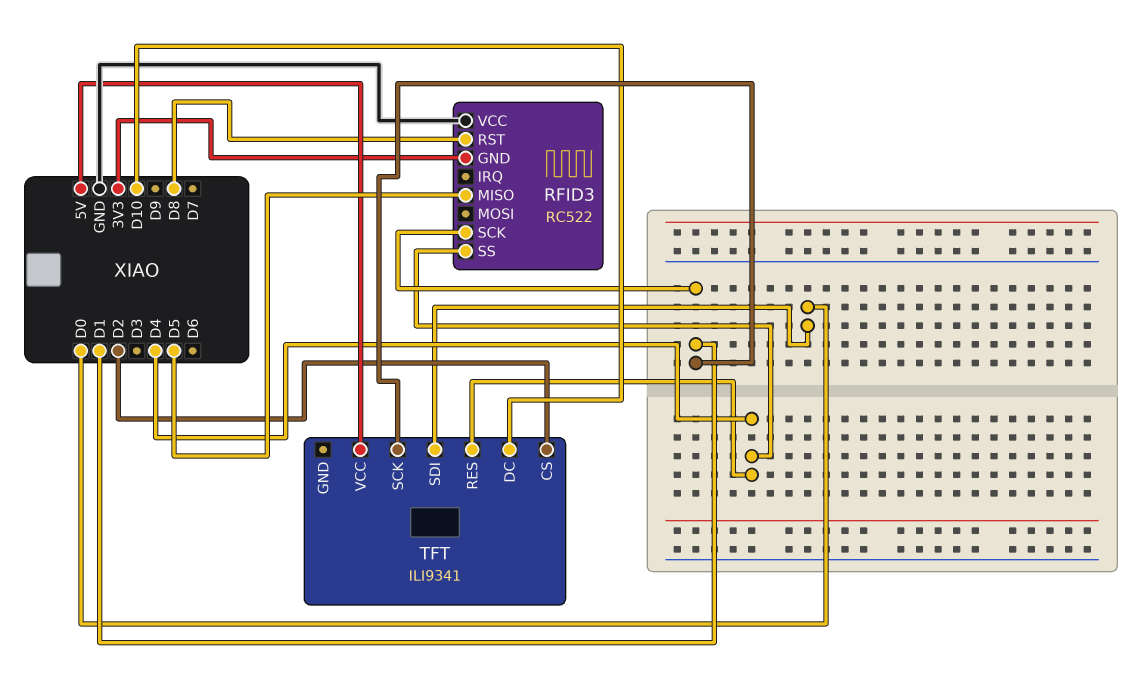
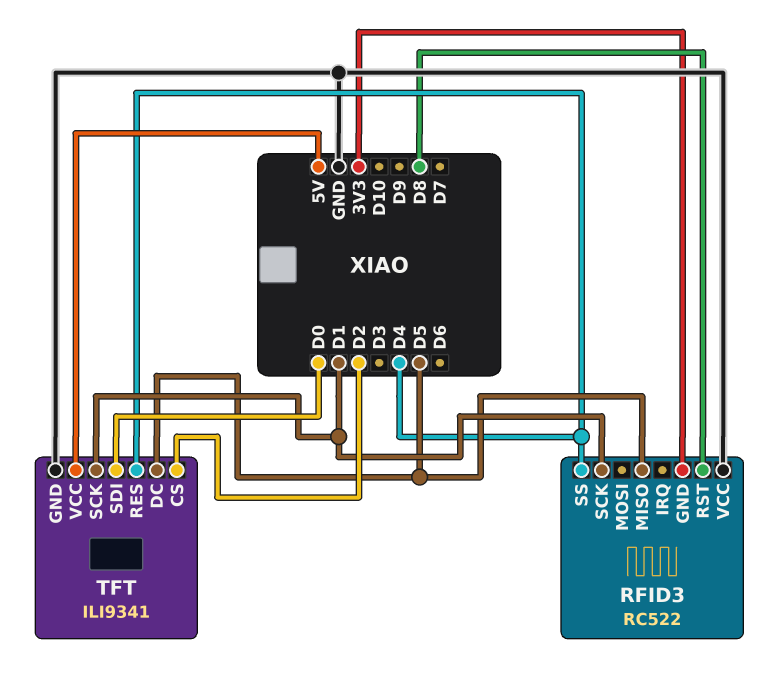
TFT pin DC: D10 -> D5
TFT pin GND: none -> GND

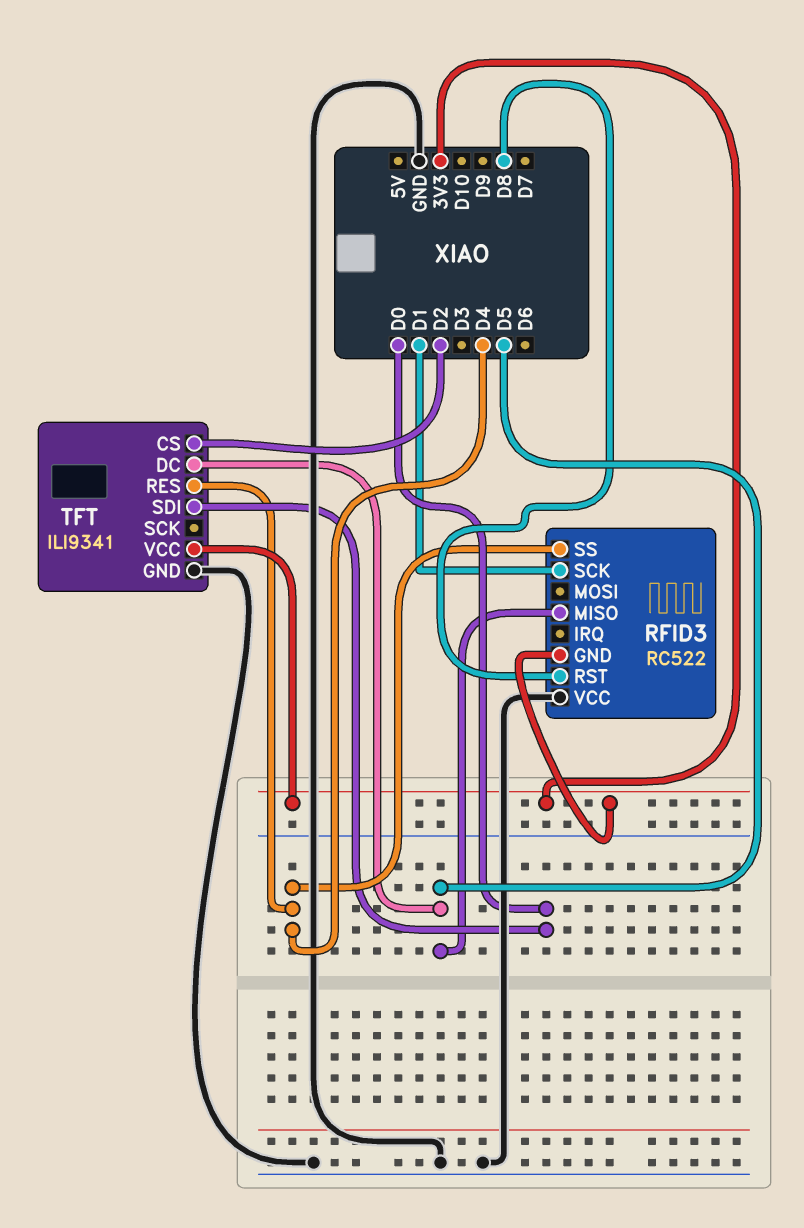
TFT pin SCK: D1 -> none
TFT pin VCC: 5V -> 3V3

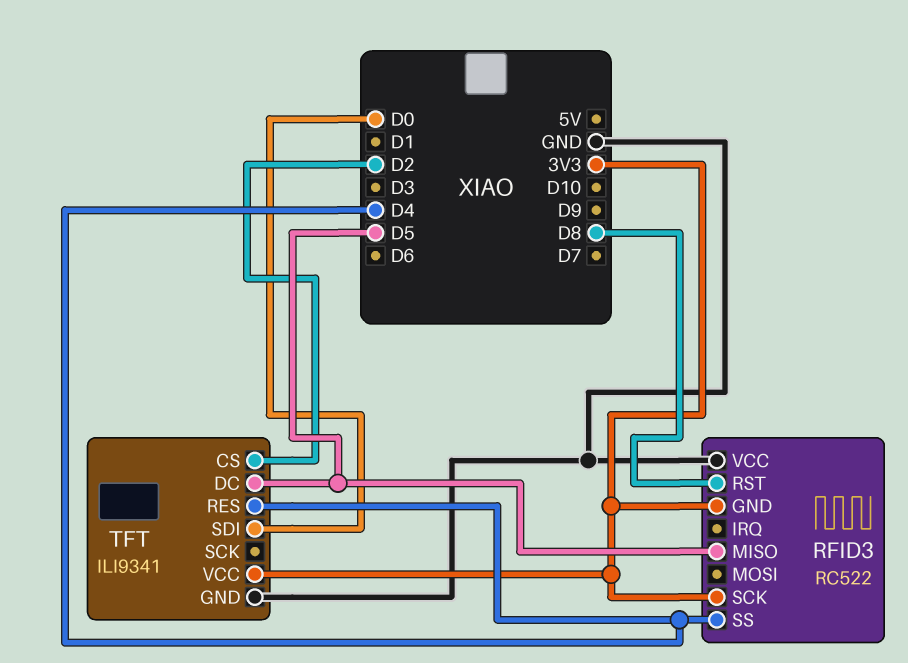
RFID3 pin SCK: D1 -> 3V3

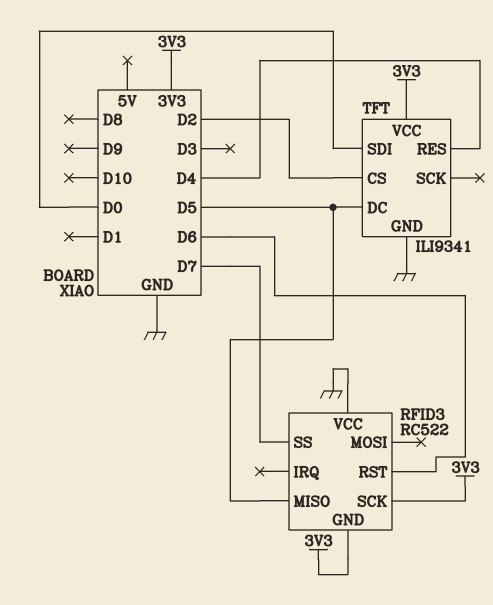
RFID3 pin RST: D8 -> D6
RFID3 pin SS: D4 -> D7

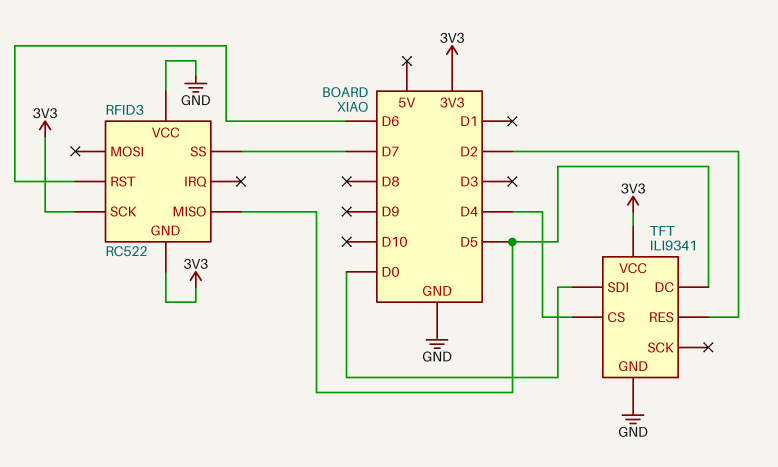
TFT pin CS: D2 -> D4
TFT pin RES: D4 -> D2

